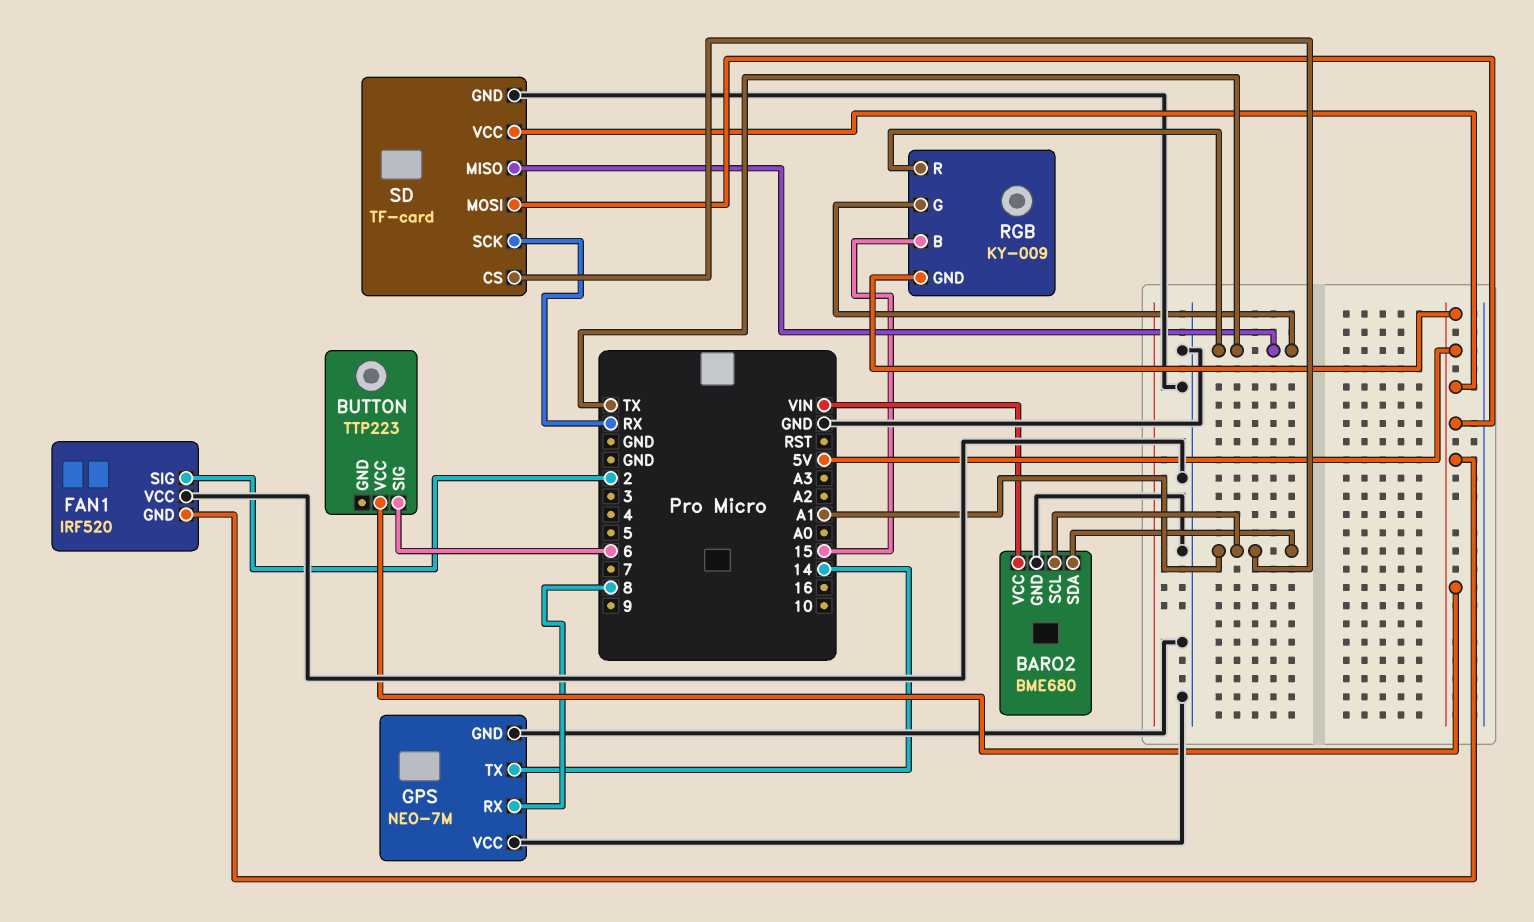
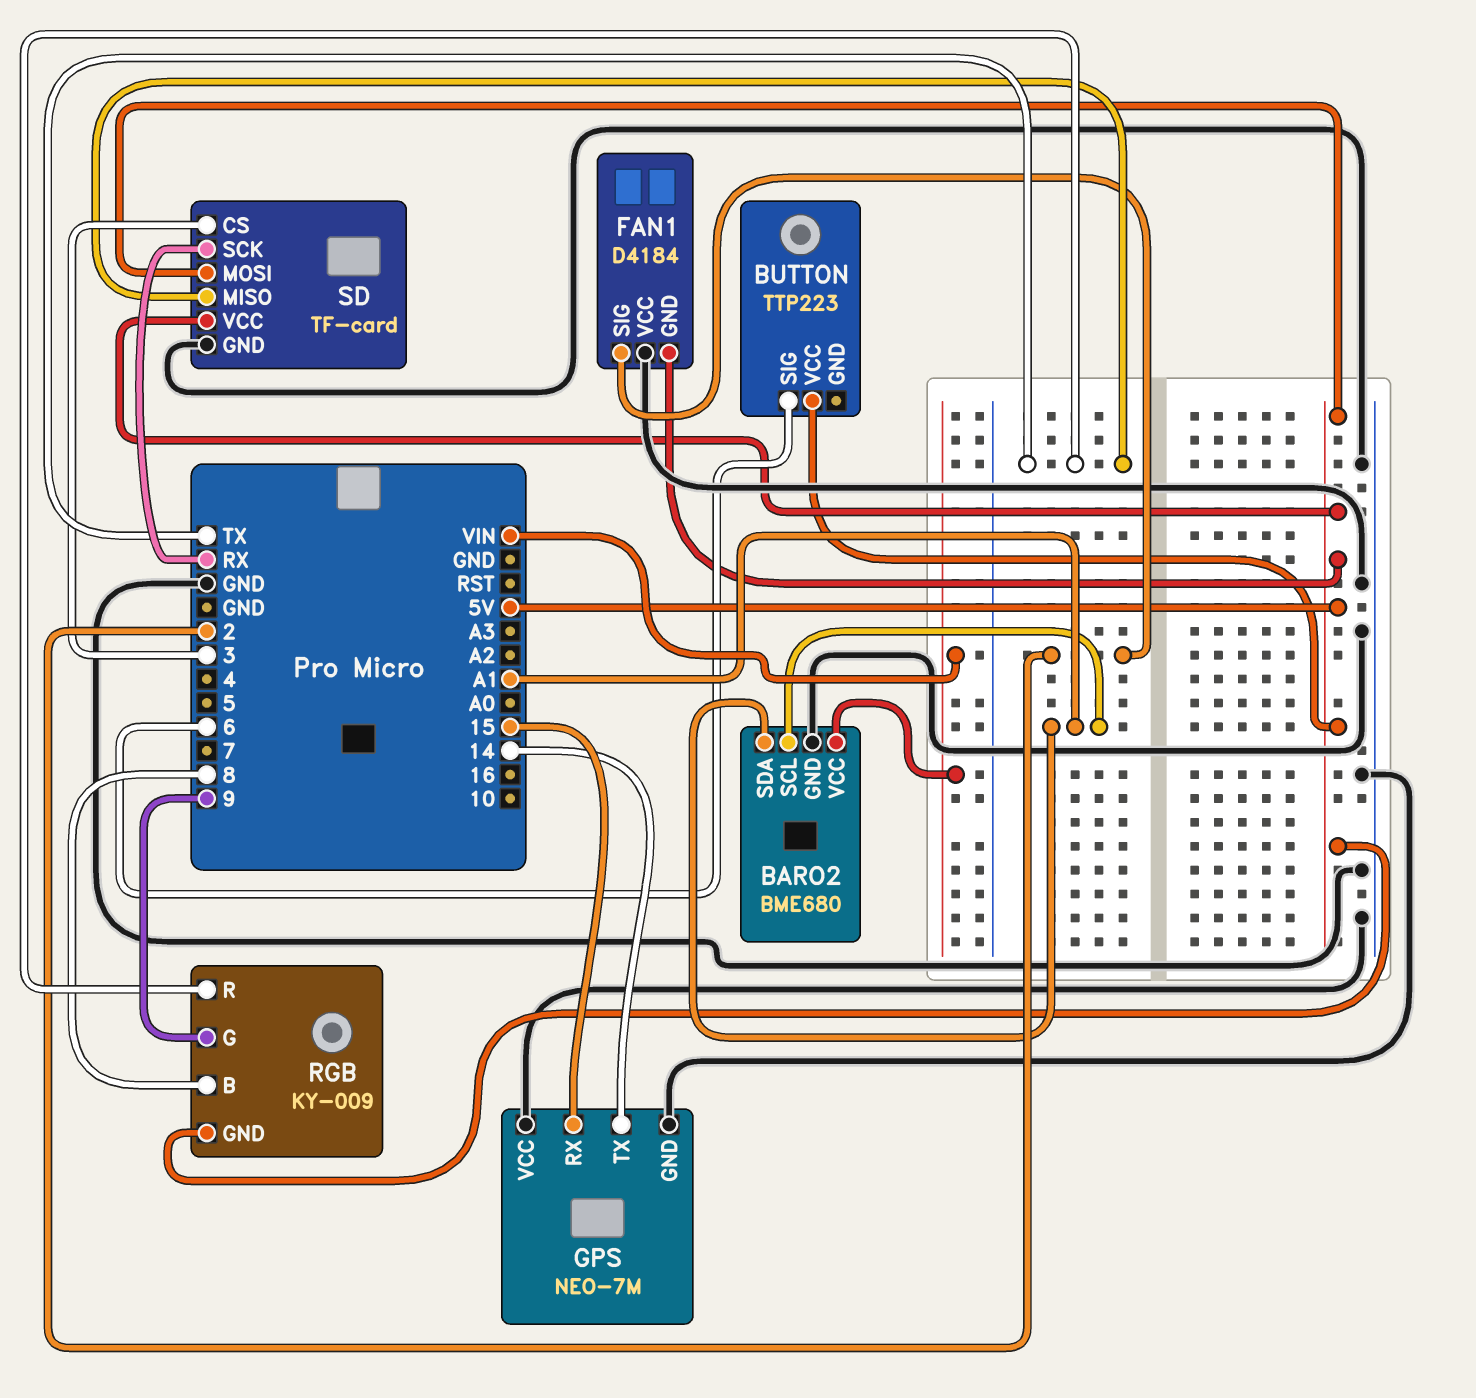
FAN1: IRF520 -> D4184
GPS pin RX: 8 -> 15
RGB pin B: 15 -> 8
RGB pin G: TX -> 9
SD pin CS: A1 -> 3

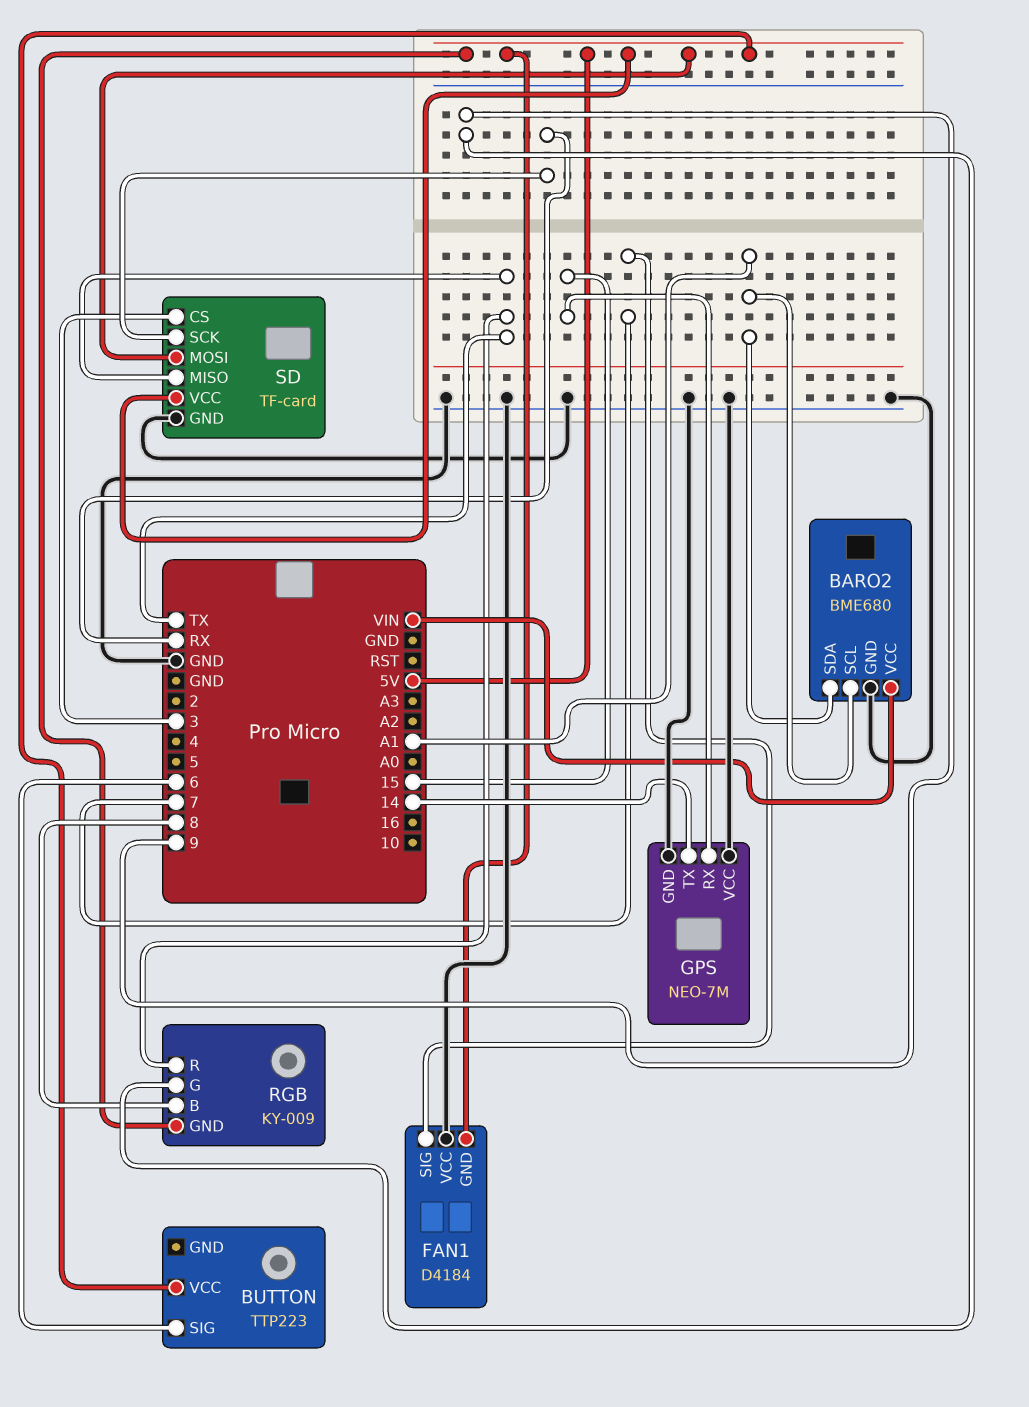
FAN1 pin SIG: 2 -> 7

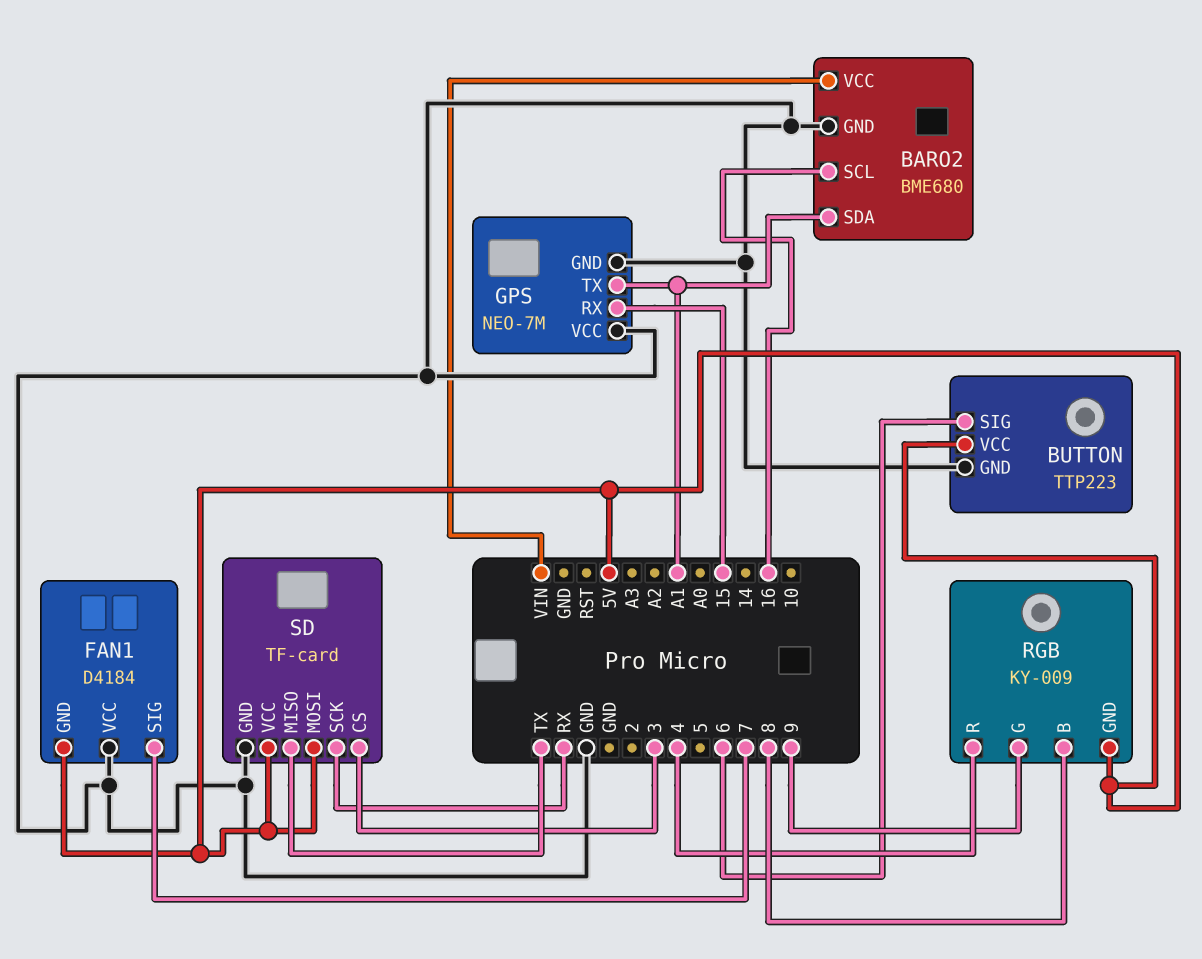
BARO2 pin SCL: A1 -> 16
BUTTON pin GND: none -> GND
GPS pin TX: 14 -> A1
RGB pin R: TX -> 4

